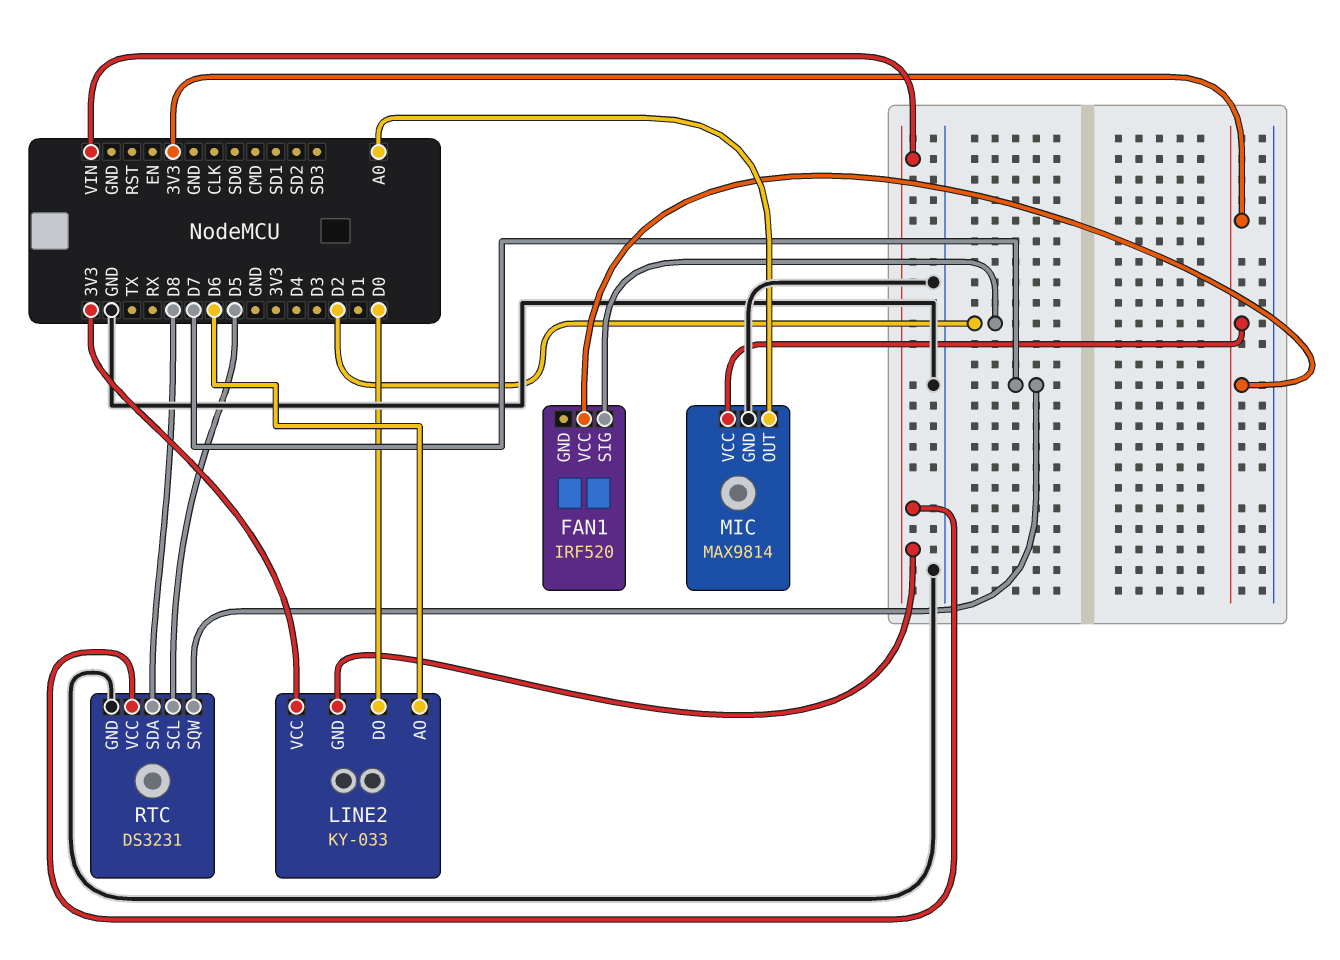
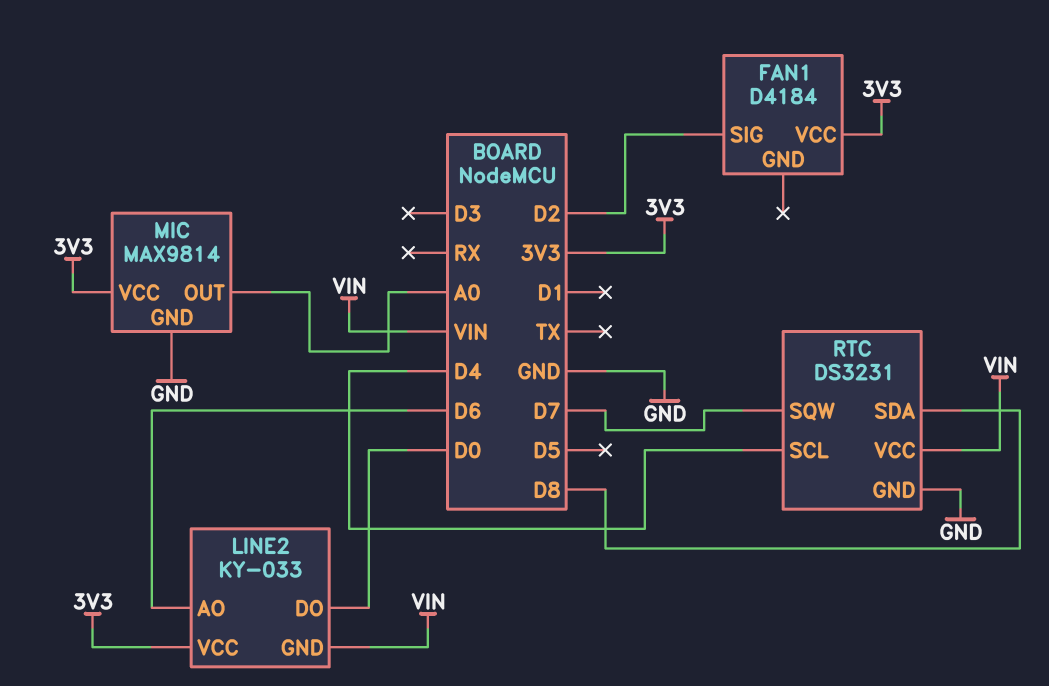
FAN1: IRF520 -> D4184
RTC pin SCL: D5 -> D4

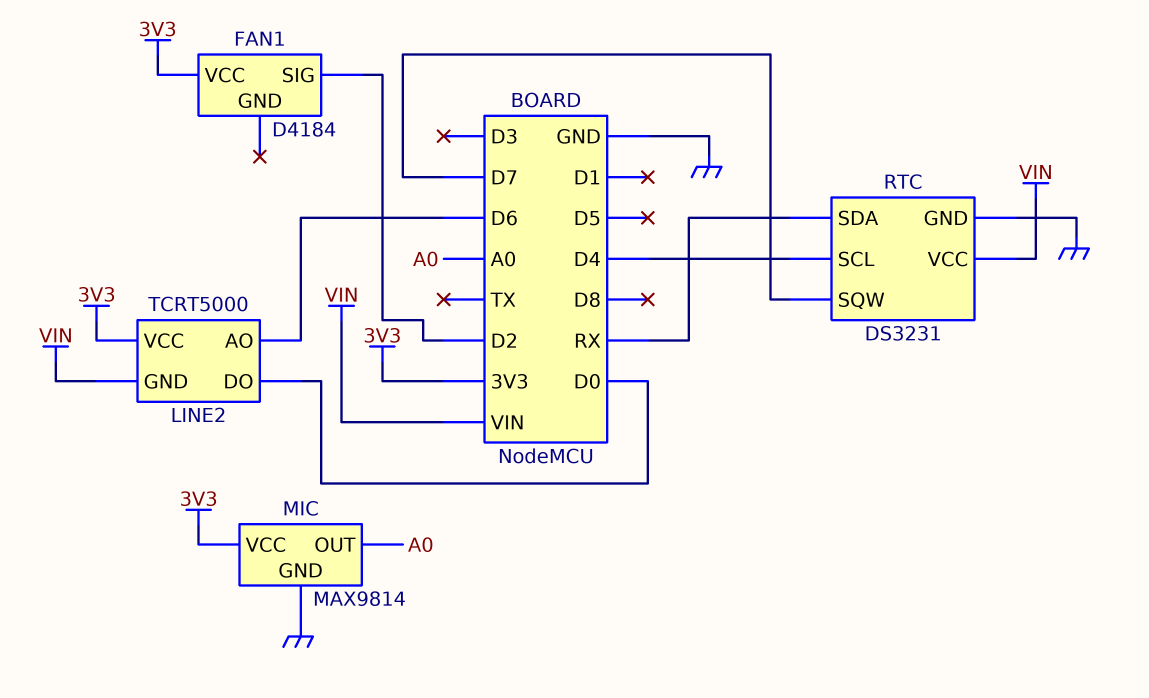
LINE2: KY-033 -> TCRT5000
RTC pin SDA: D8 -> RX

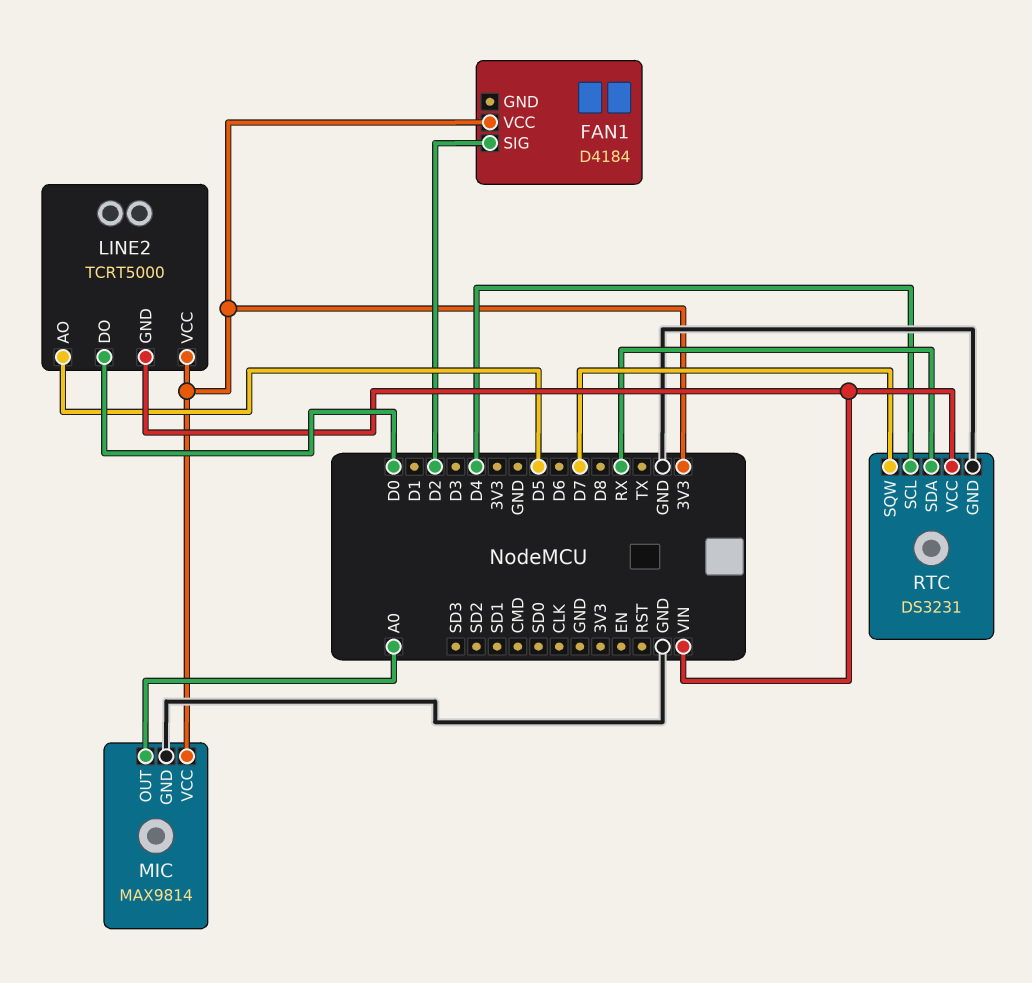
LINE2 pin AO: D6 -> D5

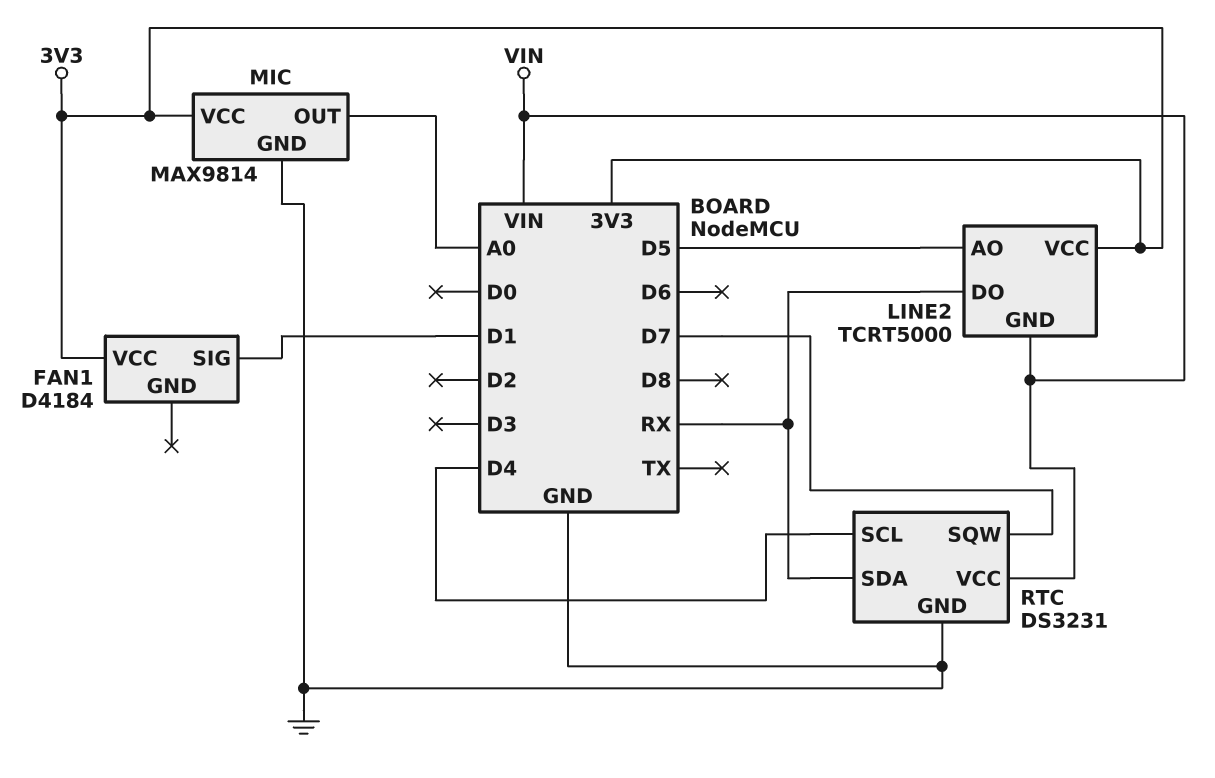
FAN1 pin SIG: D2 -> D1
LINE2 pin DO: D0 -> RX

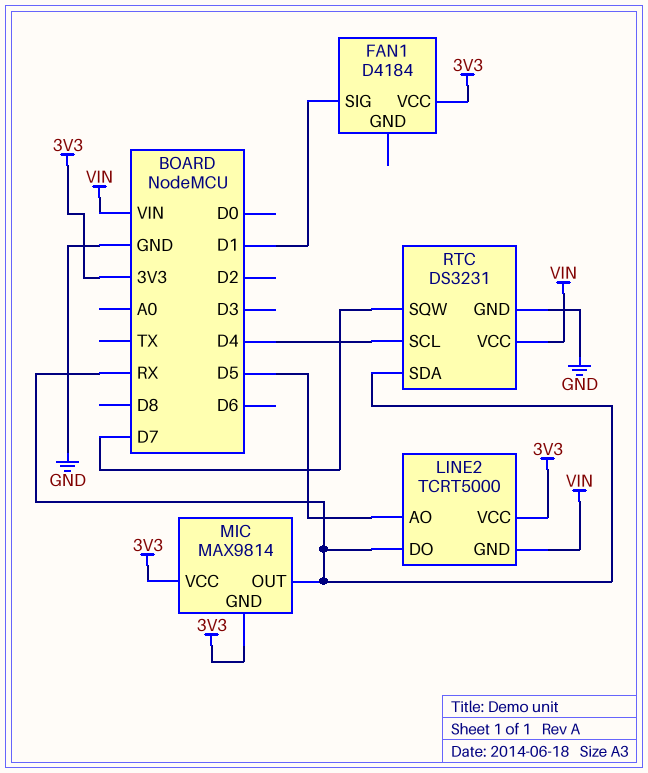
MIC pin GND: GND -> 3V3
MIC pin OUT: A0 -> RX

